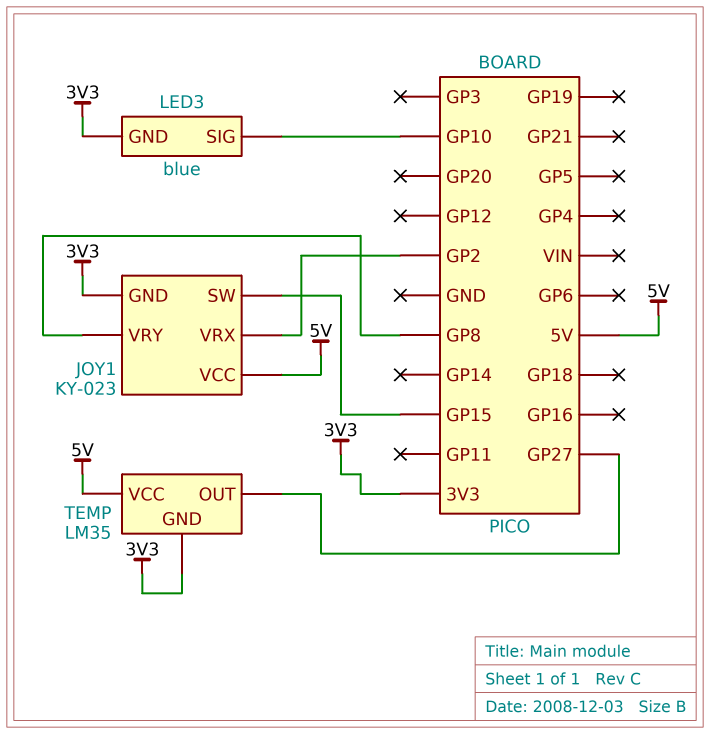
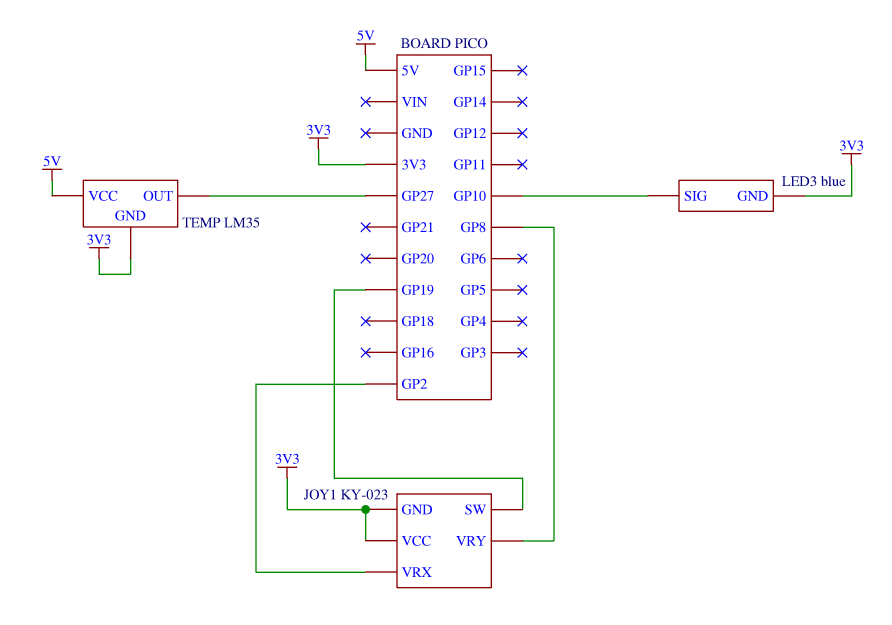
JOY1 pin SW: GP15 -> GP19
JOY1 pin VCC: 5V -> 3V3

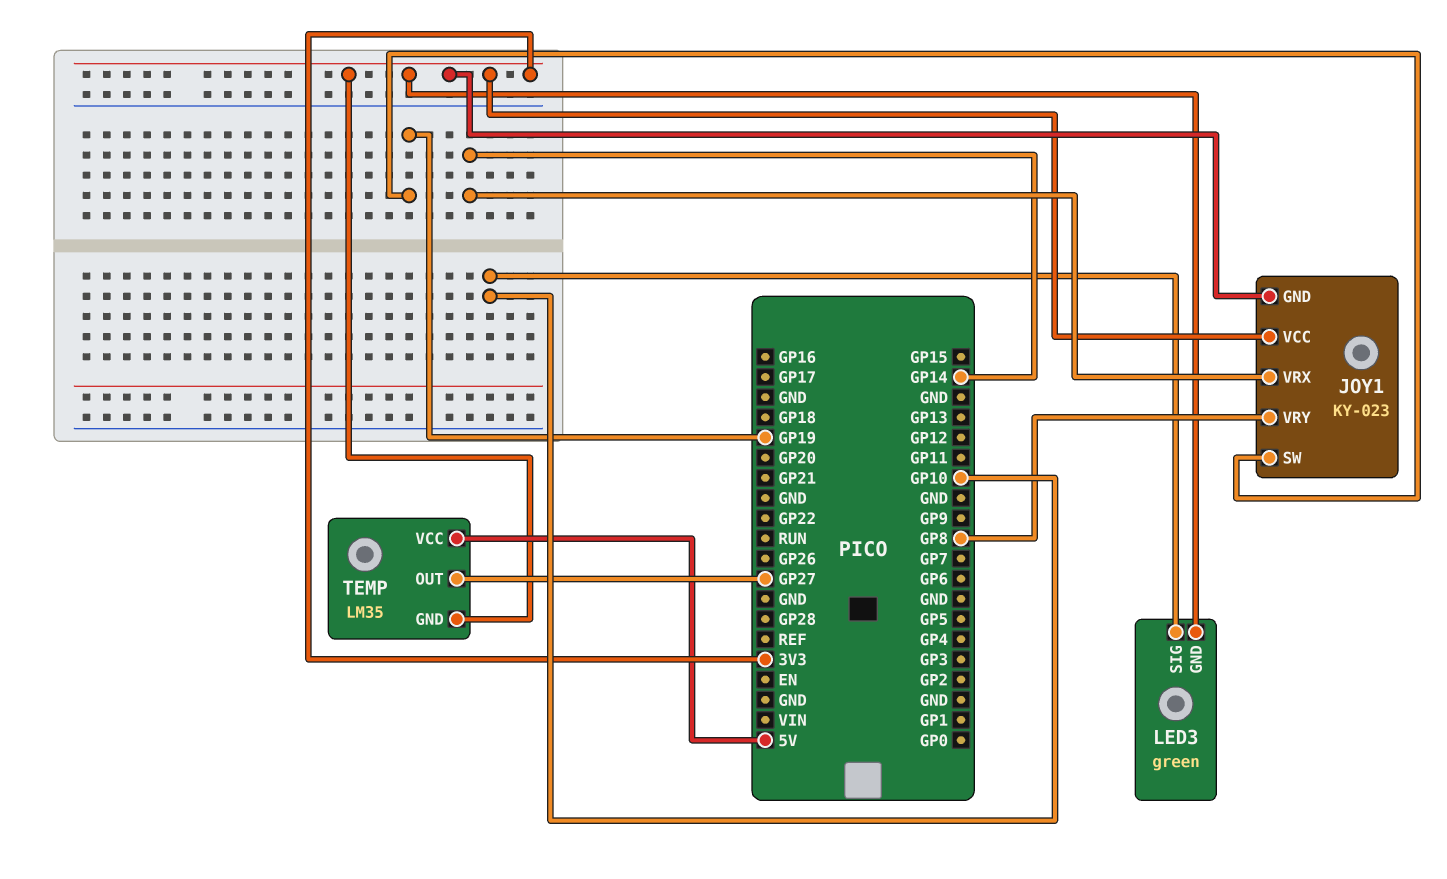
JOY1 pin VRX: GP2 -> GP14
LED3: blue -> green

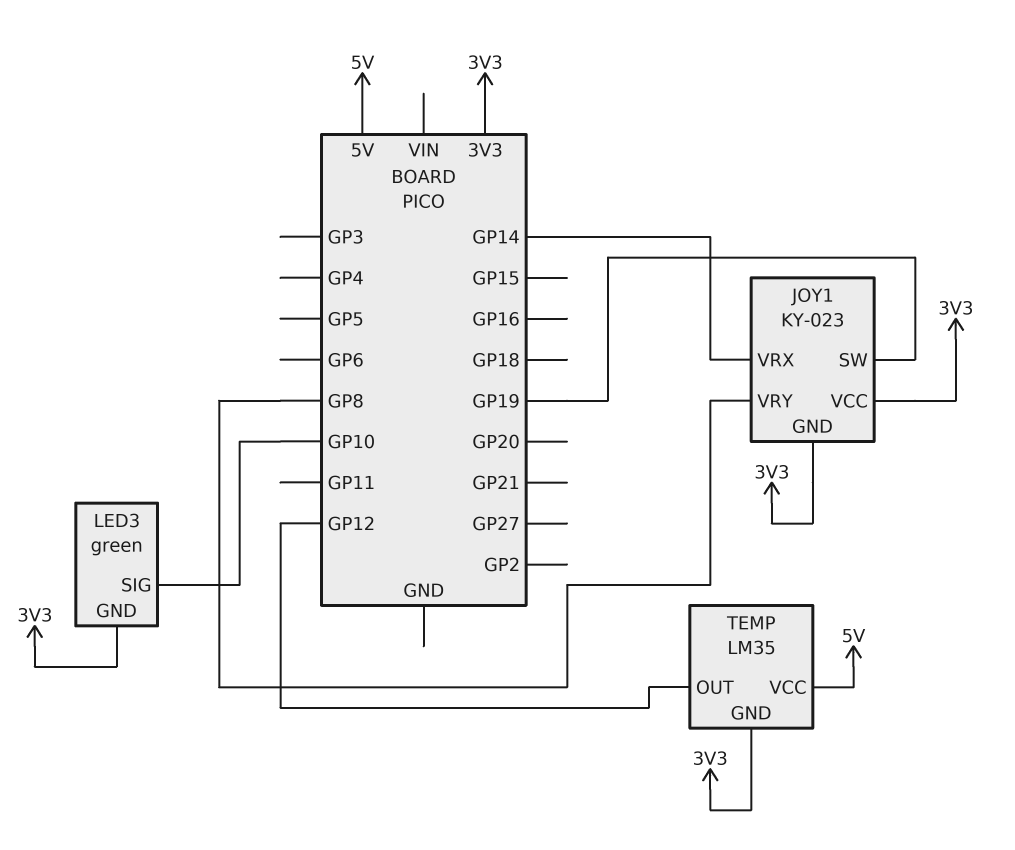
TEMP pin OUT: GP27 -> GP12

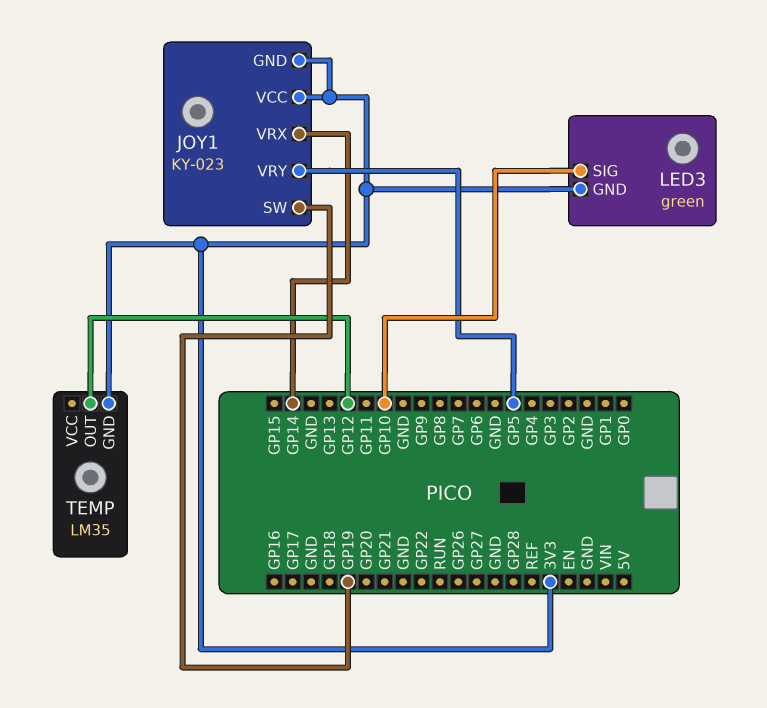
JOY1 pin VRY: GP8 -> GP5
TEMP pin VCC: 5V -> none

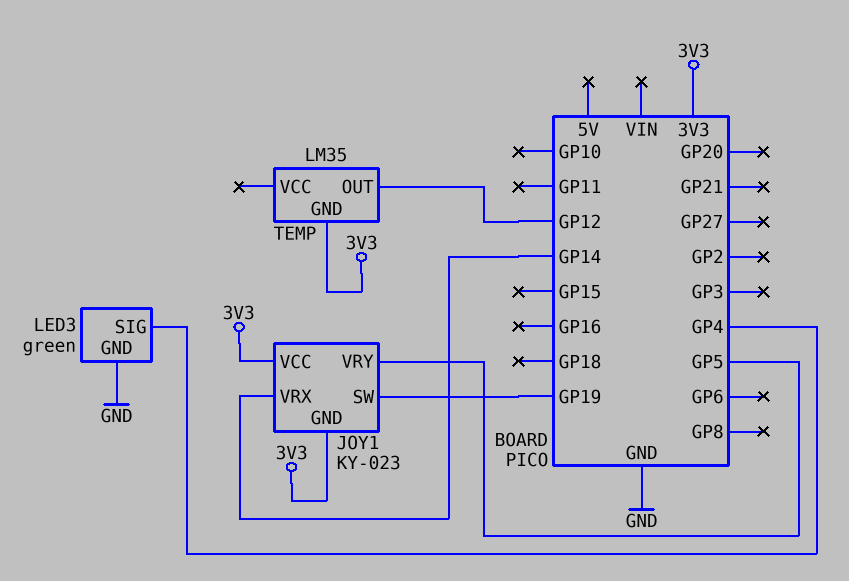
LED3 pin GND: 3V3 -> GND
LED3 pin SIG: GP10 -> GP4

